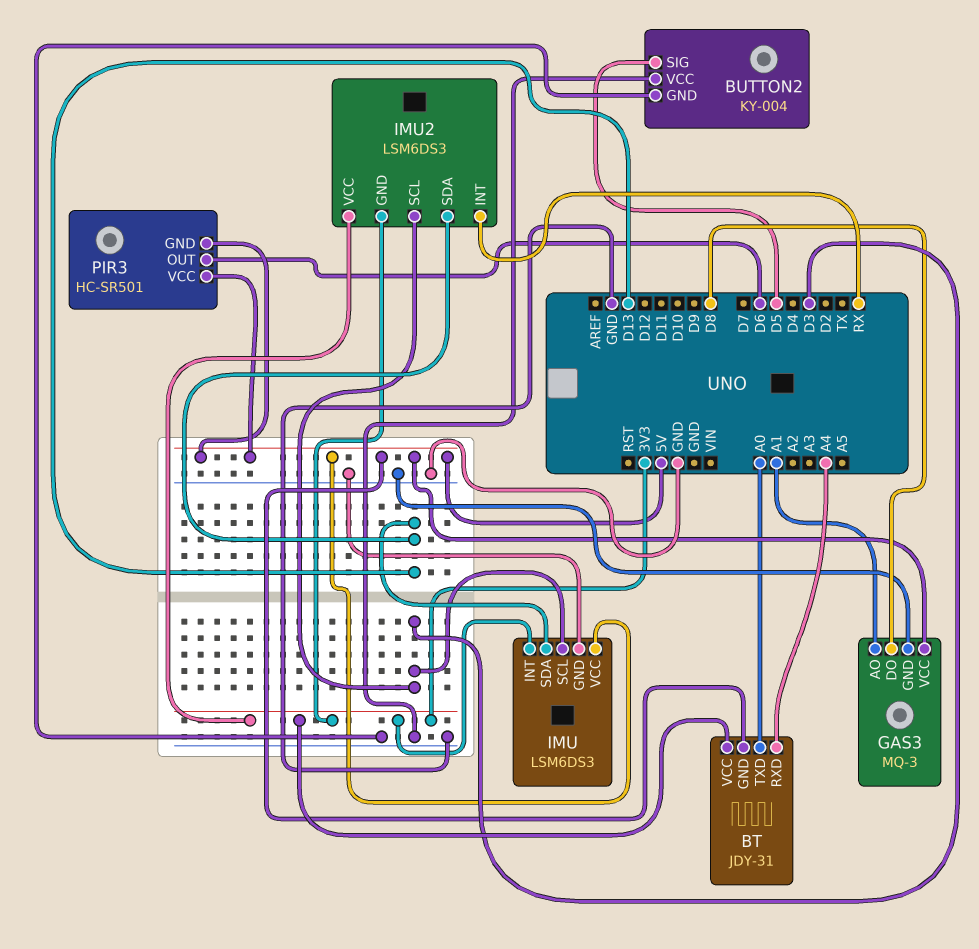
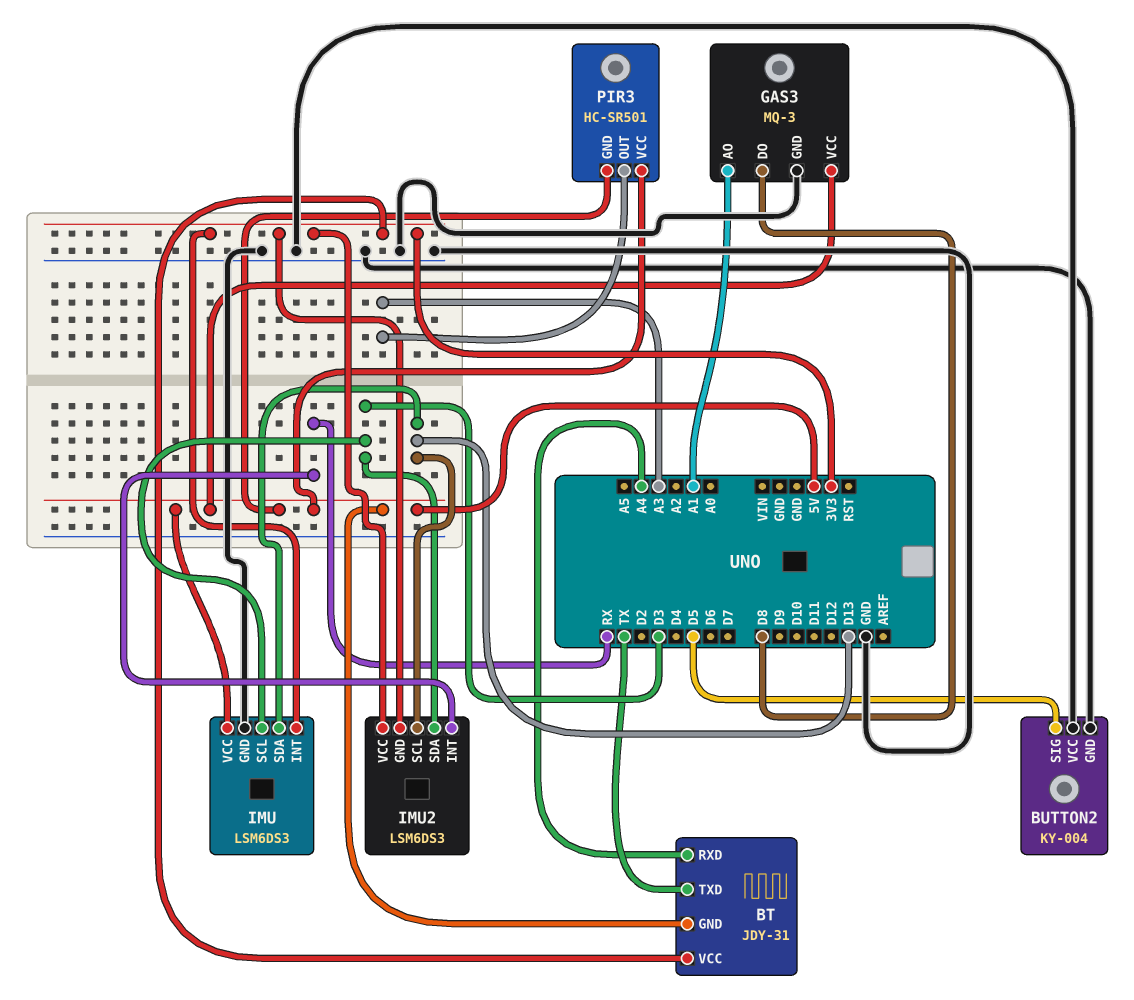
BT pin TXD: A0 -> TX
IMU2 pin SCL: D3 -> D13
IMU2 pin SDA: D13 -> D3
PIR3 pin OUT: D6 -> A3

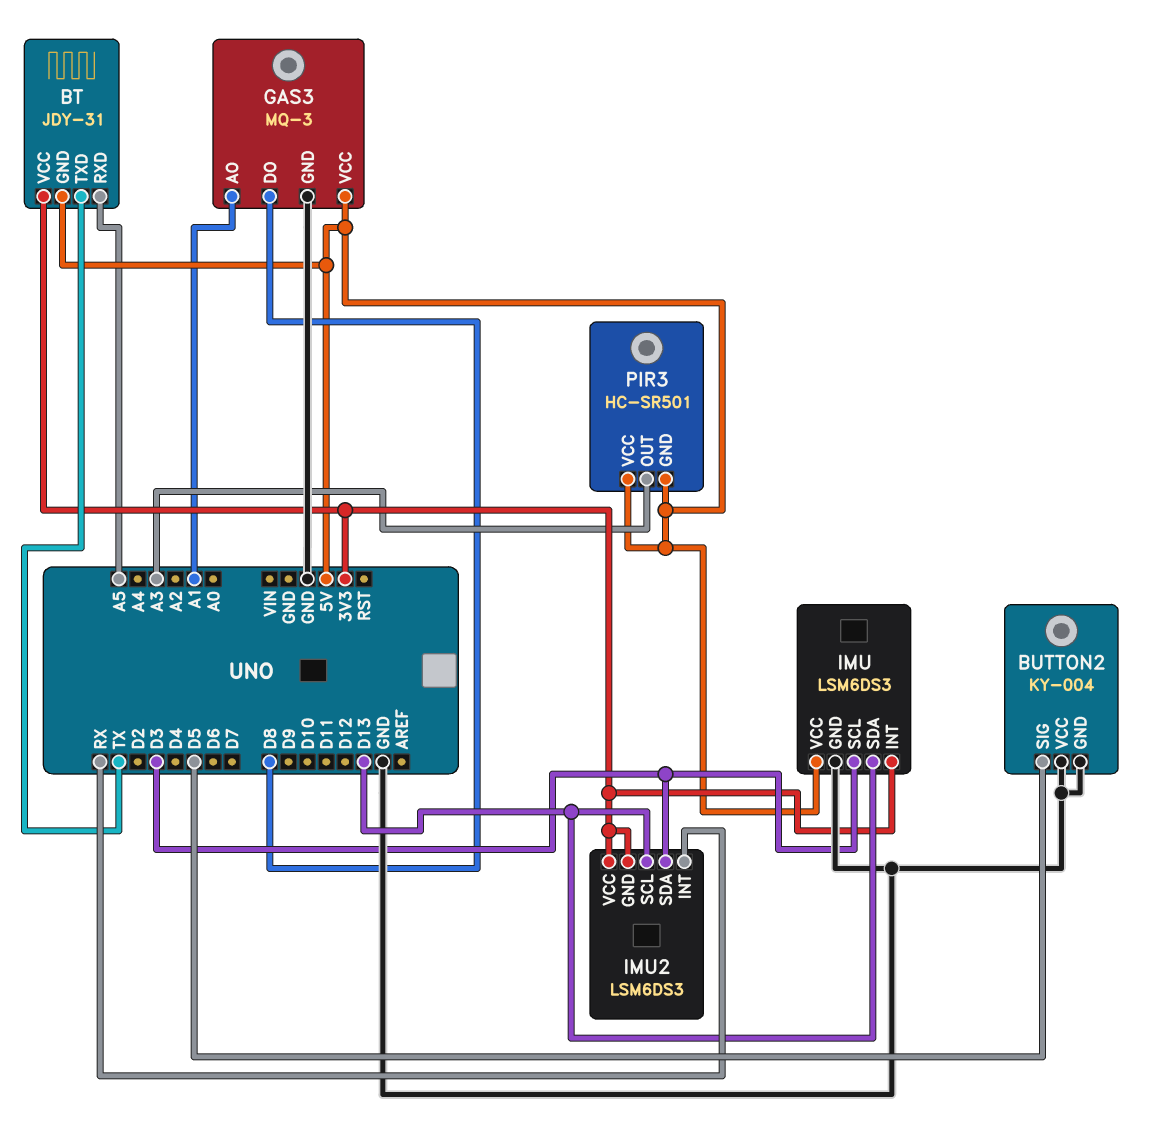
BT pin RXD: A4 -> A5

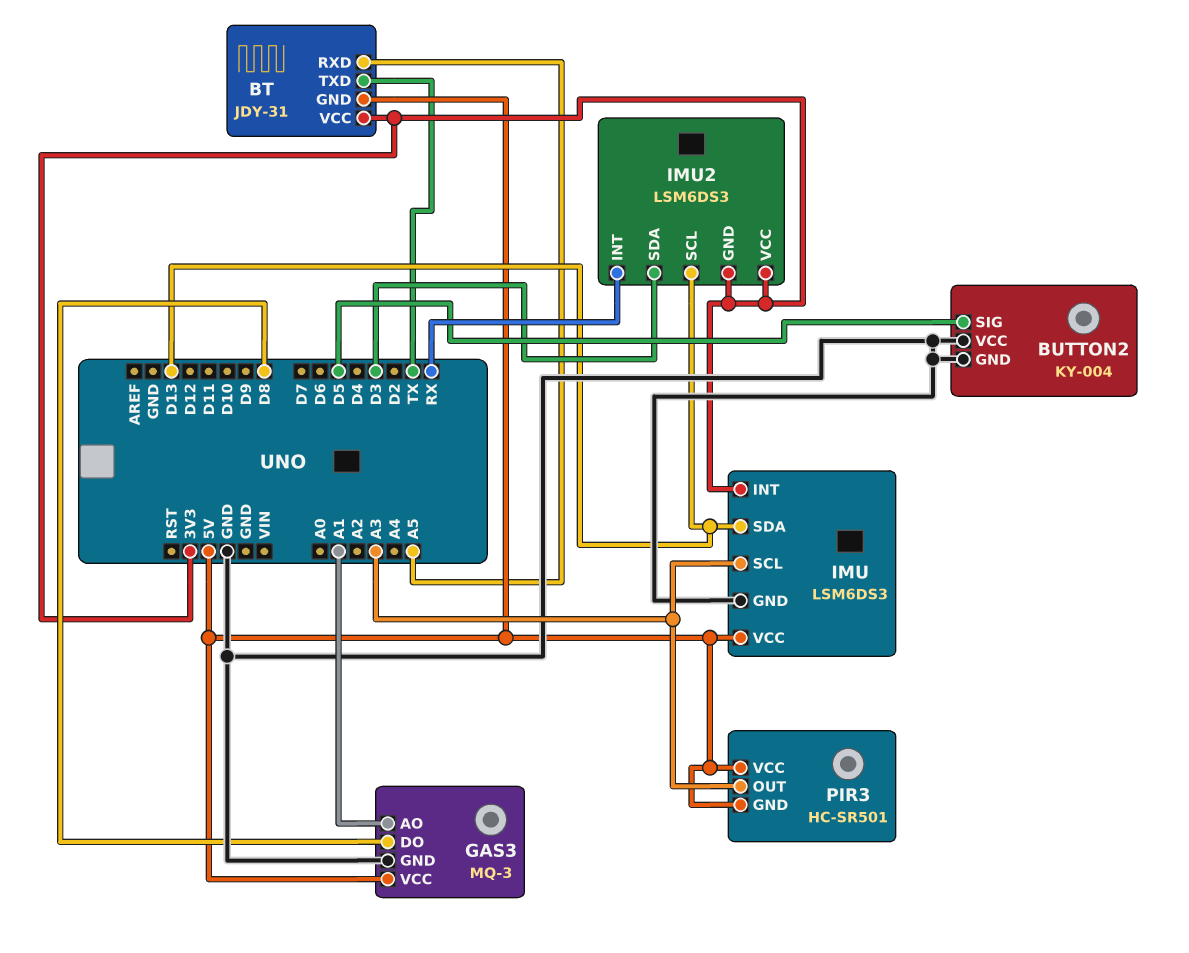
IMU pin SCL: D3 -> A3

